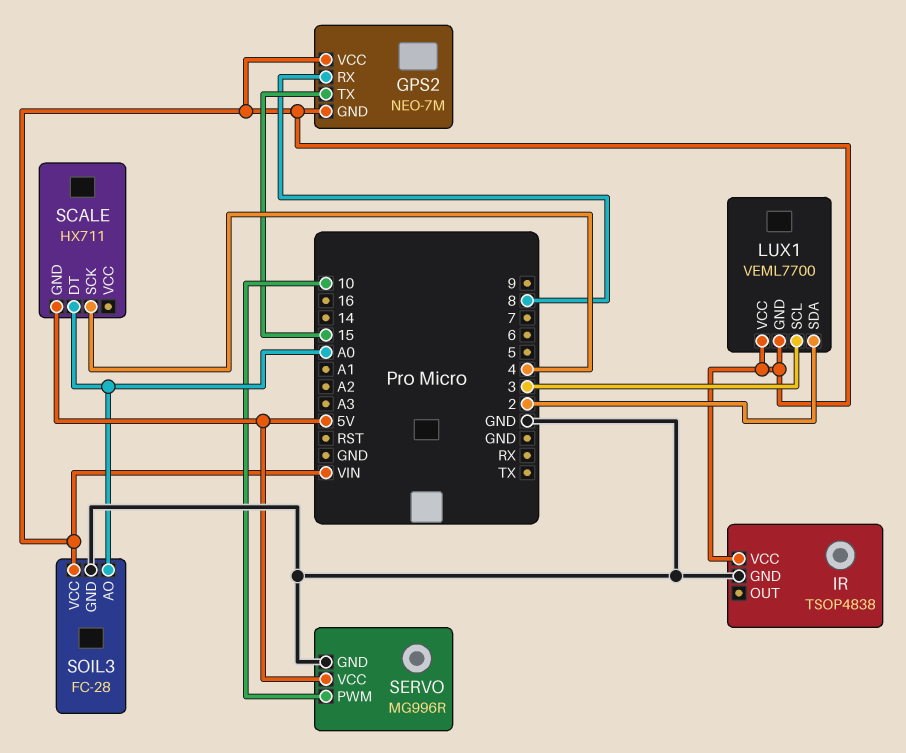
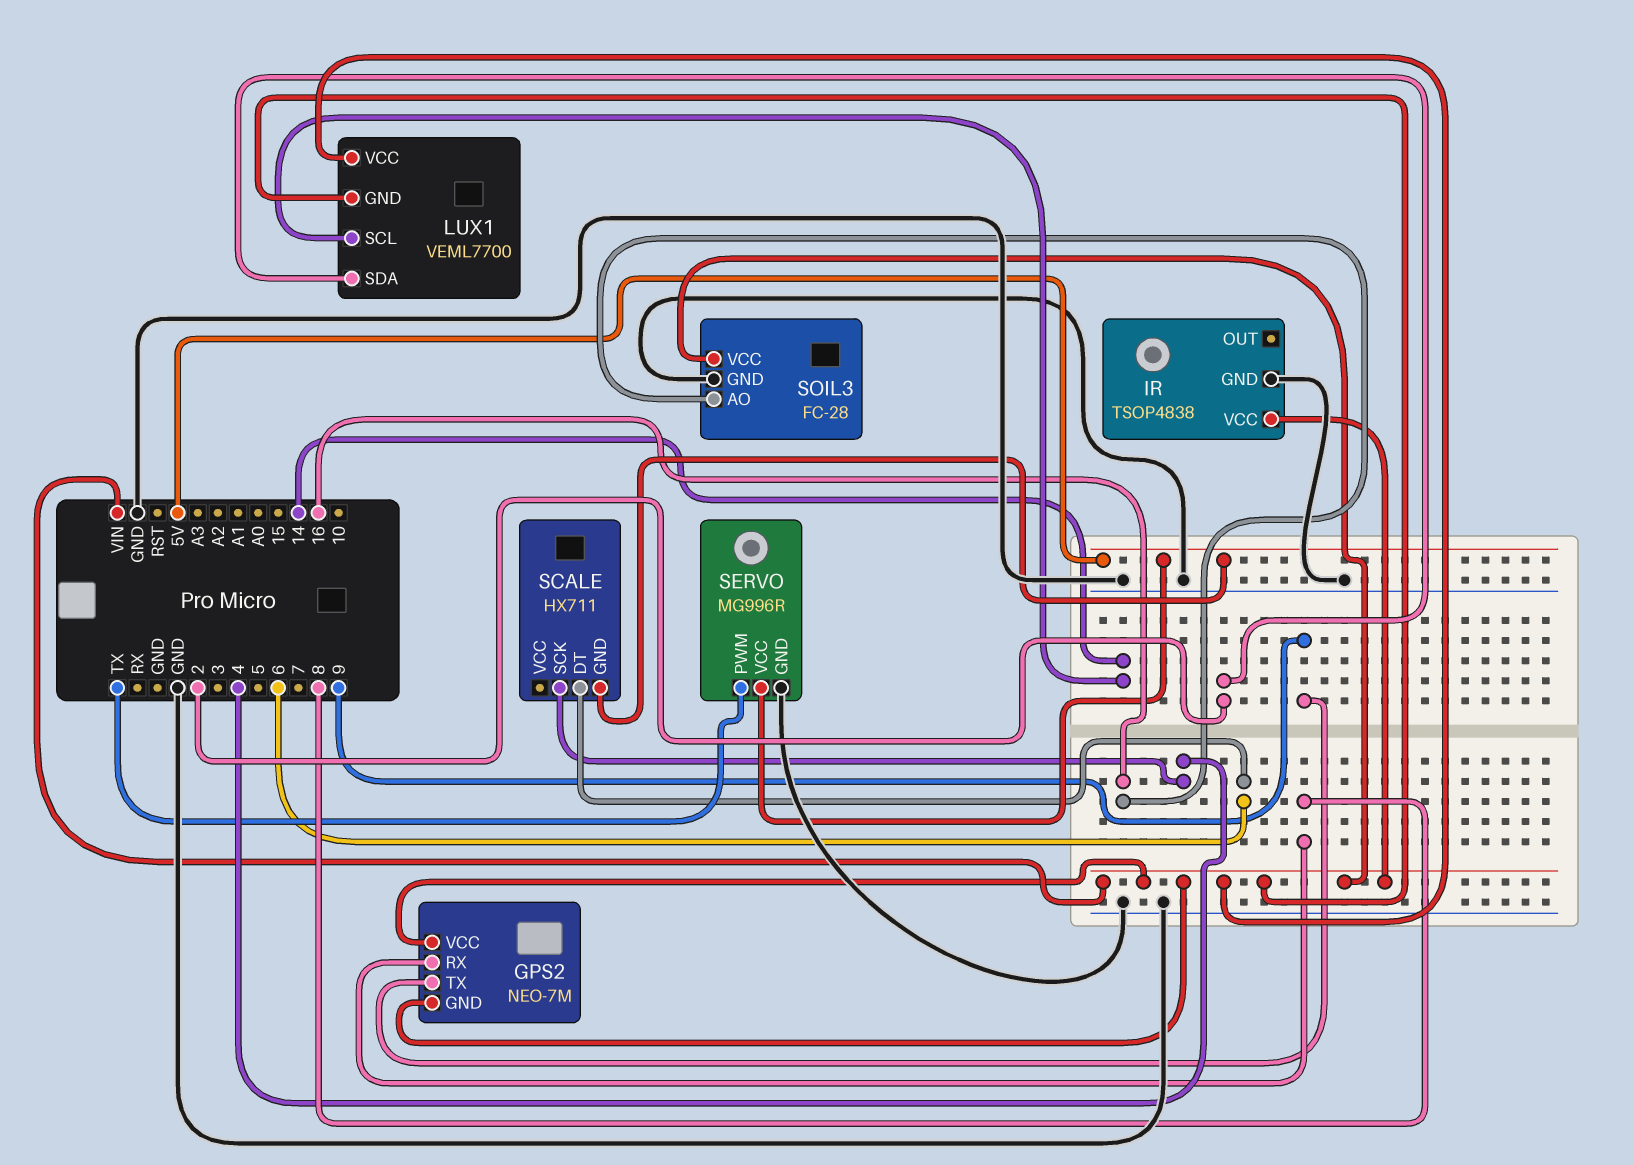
GPS2 pin TX: 15 -> 9
LUX1 pin SCL: 3 -> 14
SCALE pin DT: A0 -> 6
SERVO pin PWM: 10 -> TX
SOIL3 pin AO: A0 -> 16

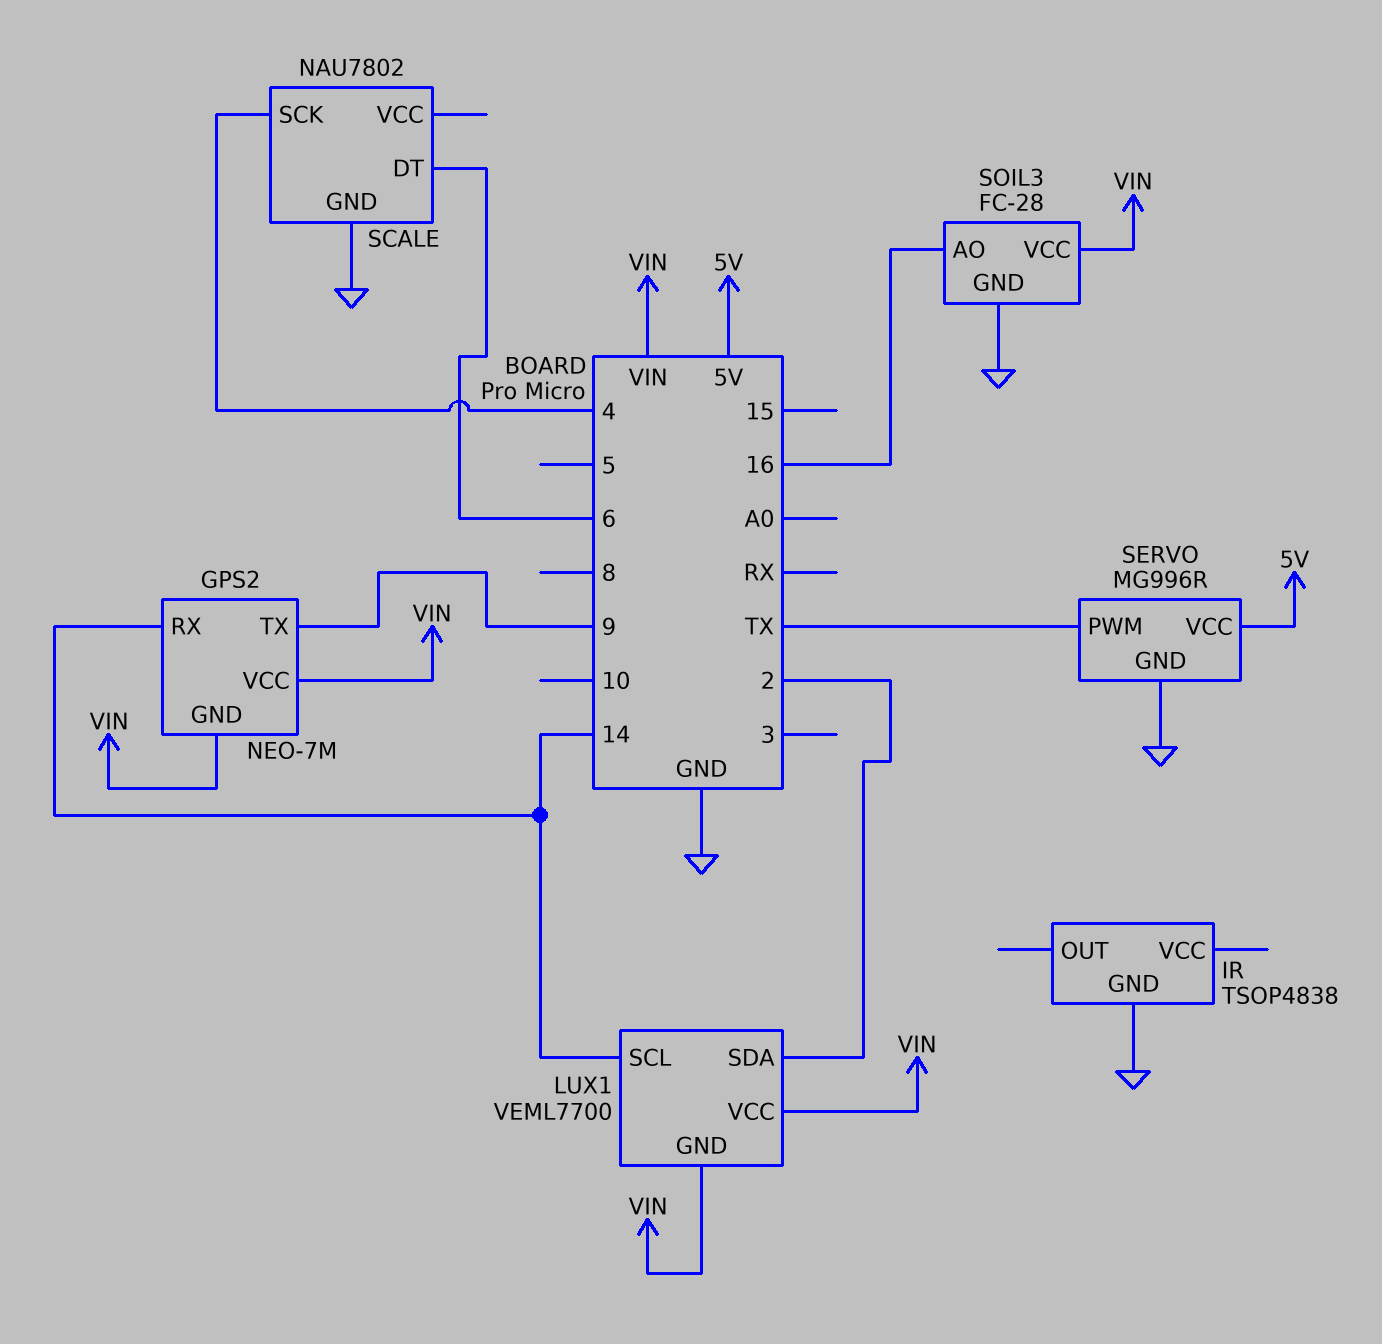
GPS2 pin RX: 8 -> 14
IR pin VCC: VIN -> none
SCALE: HX711 -> NAU7802
SCALE pin GND: 5V -> GND

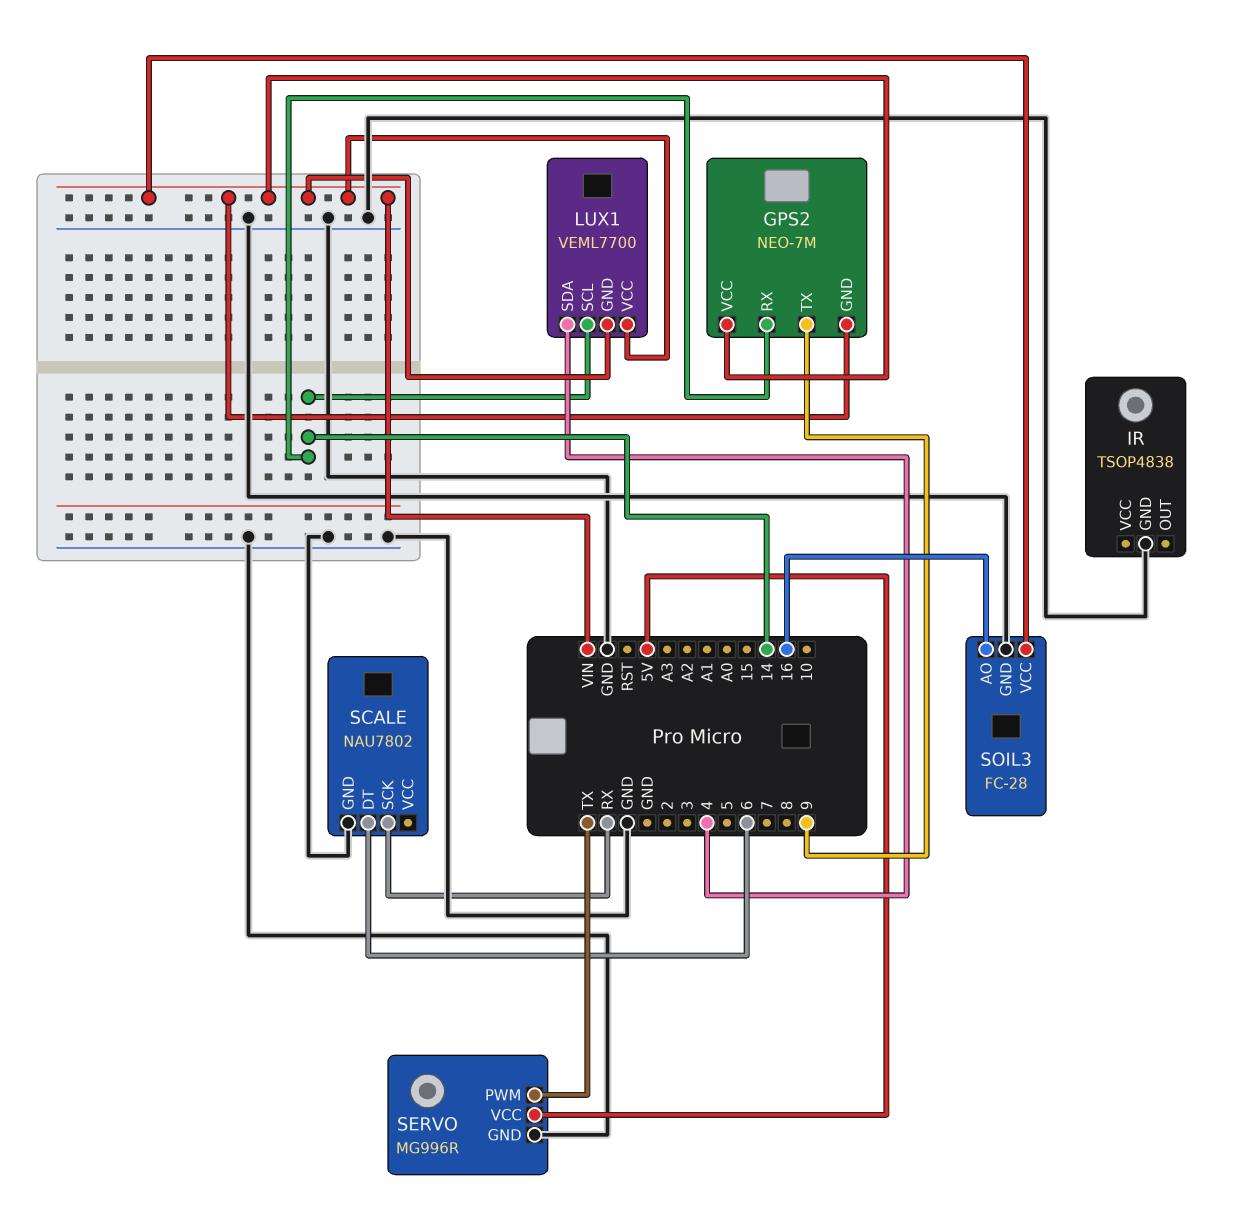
LUX1 pin SDA: 2 -> 4
SCALE pin SCK: 4 -> RX

